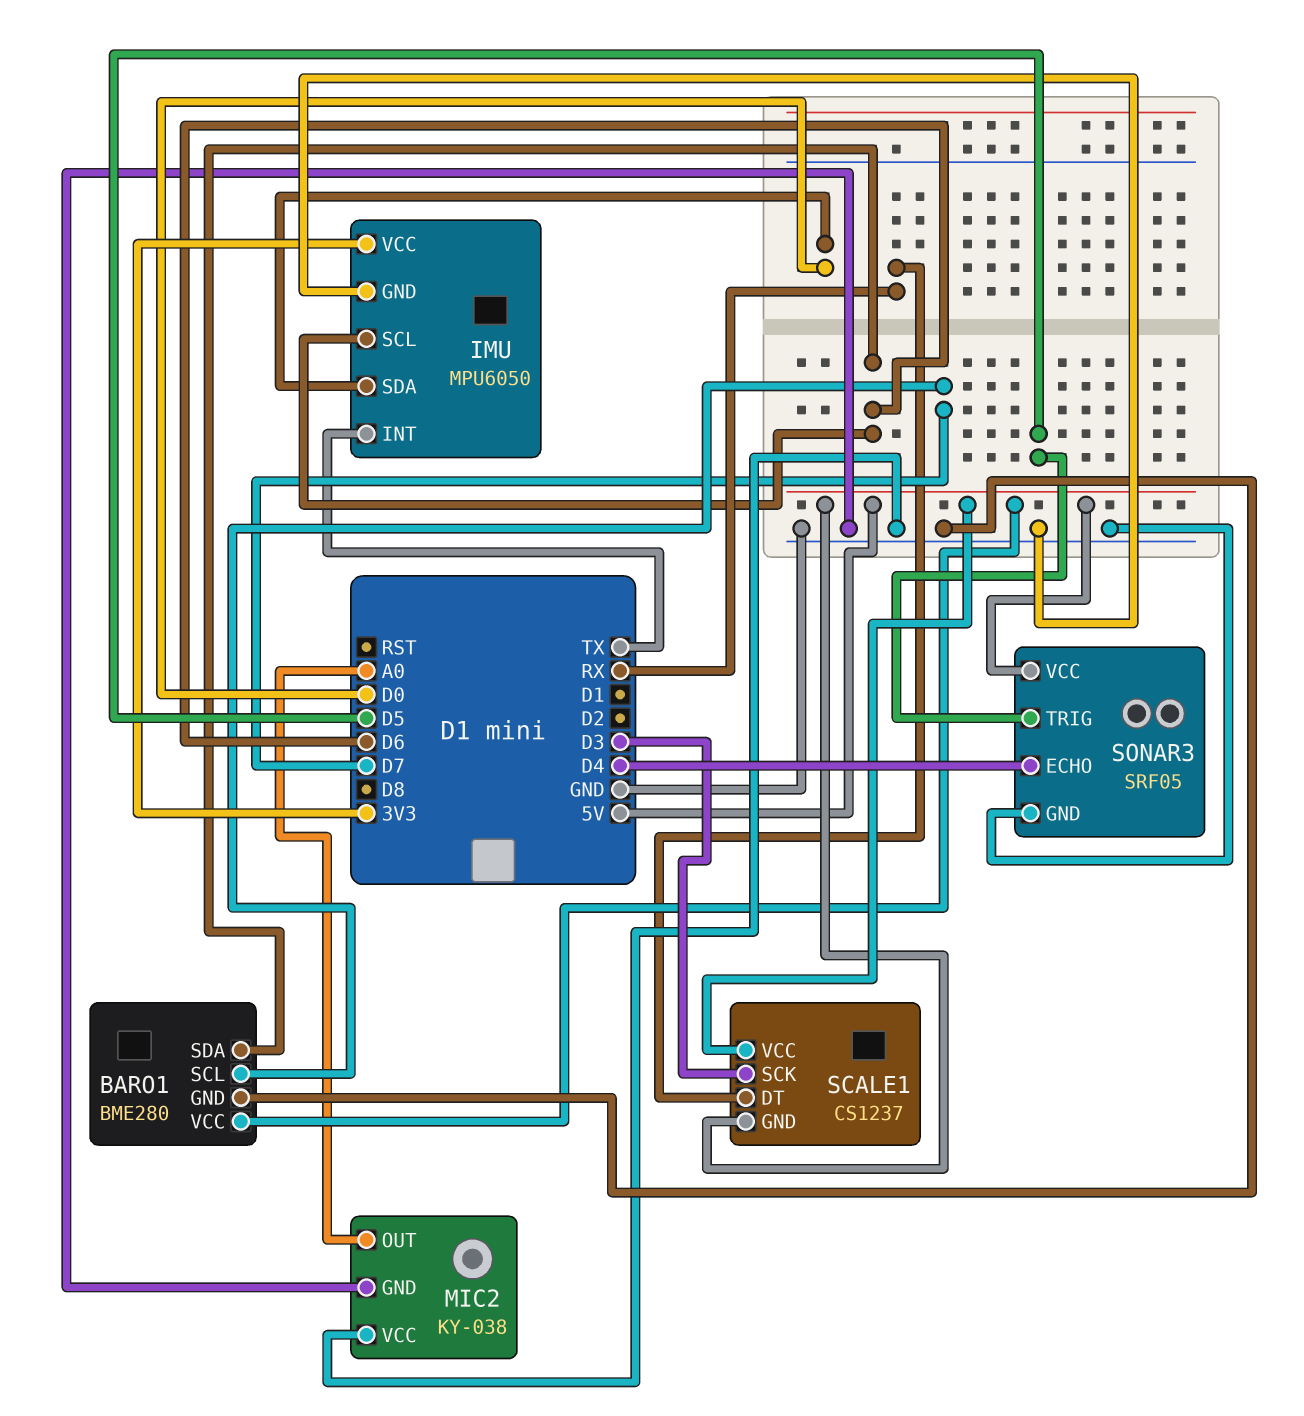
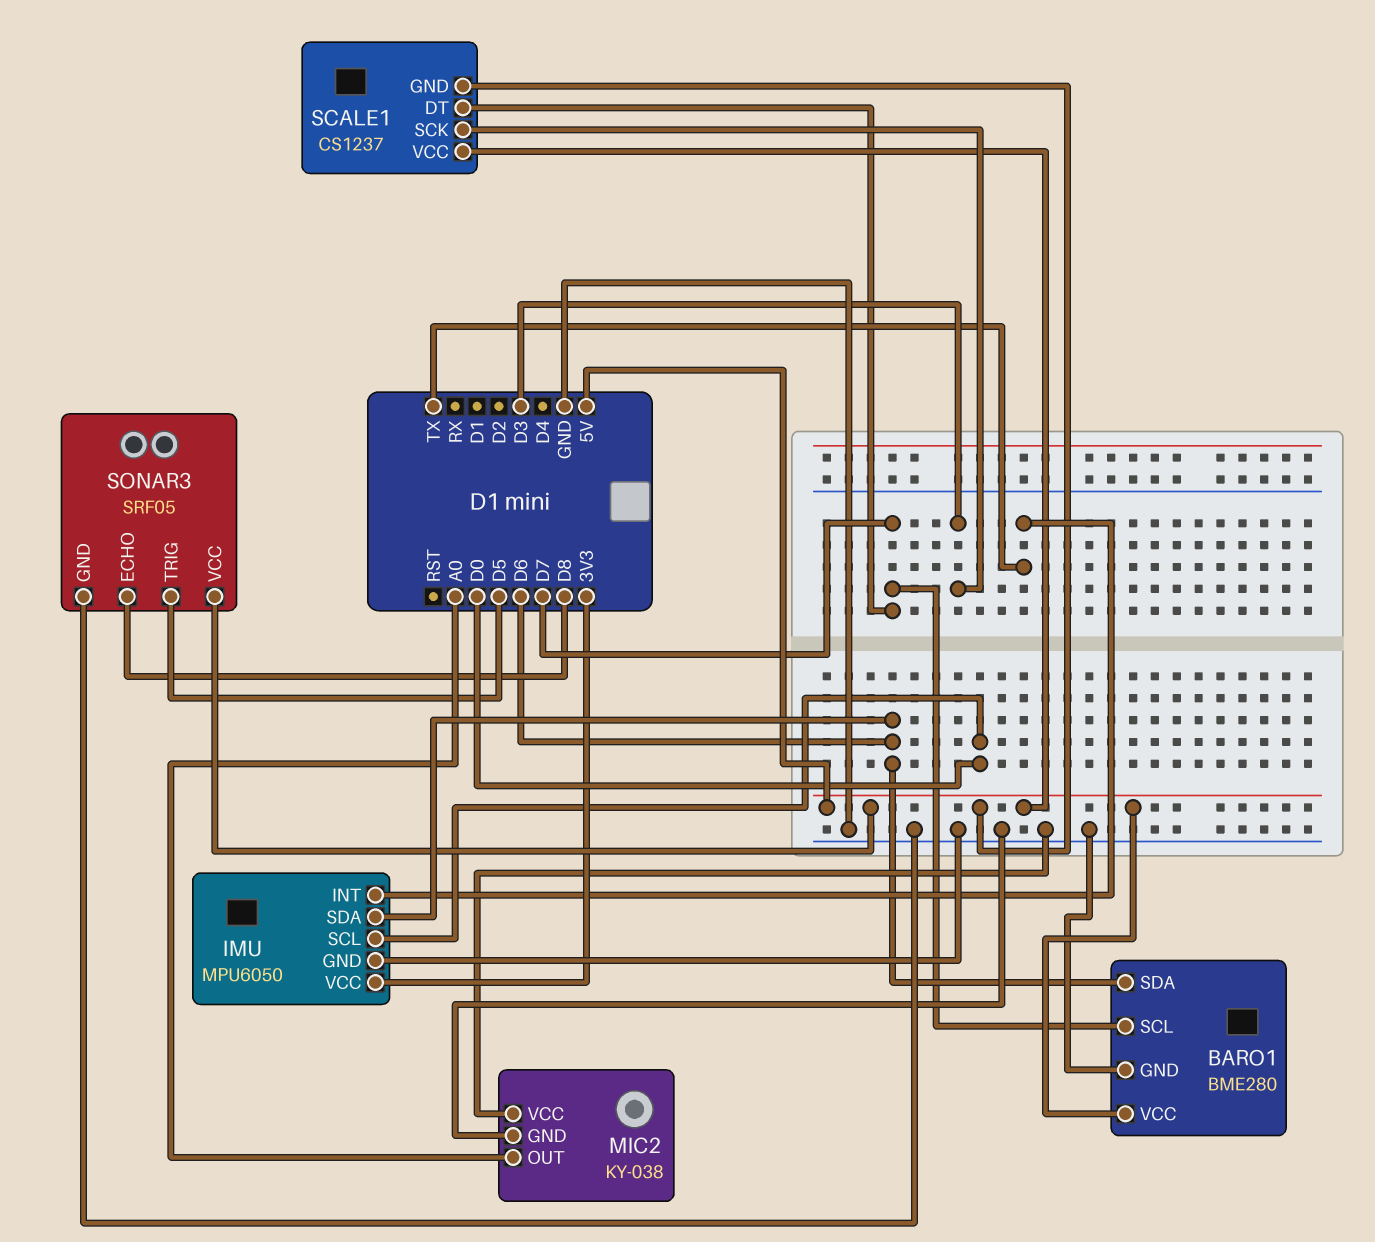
IMU pin SCL: D6 -> D0
IMU pin SDA: D0 -> D6
SCALE1 pin DT: RX -> D7
SONAR3 pin ECHO: D4 -> D8

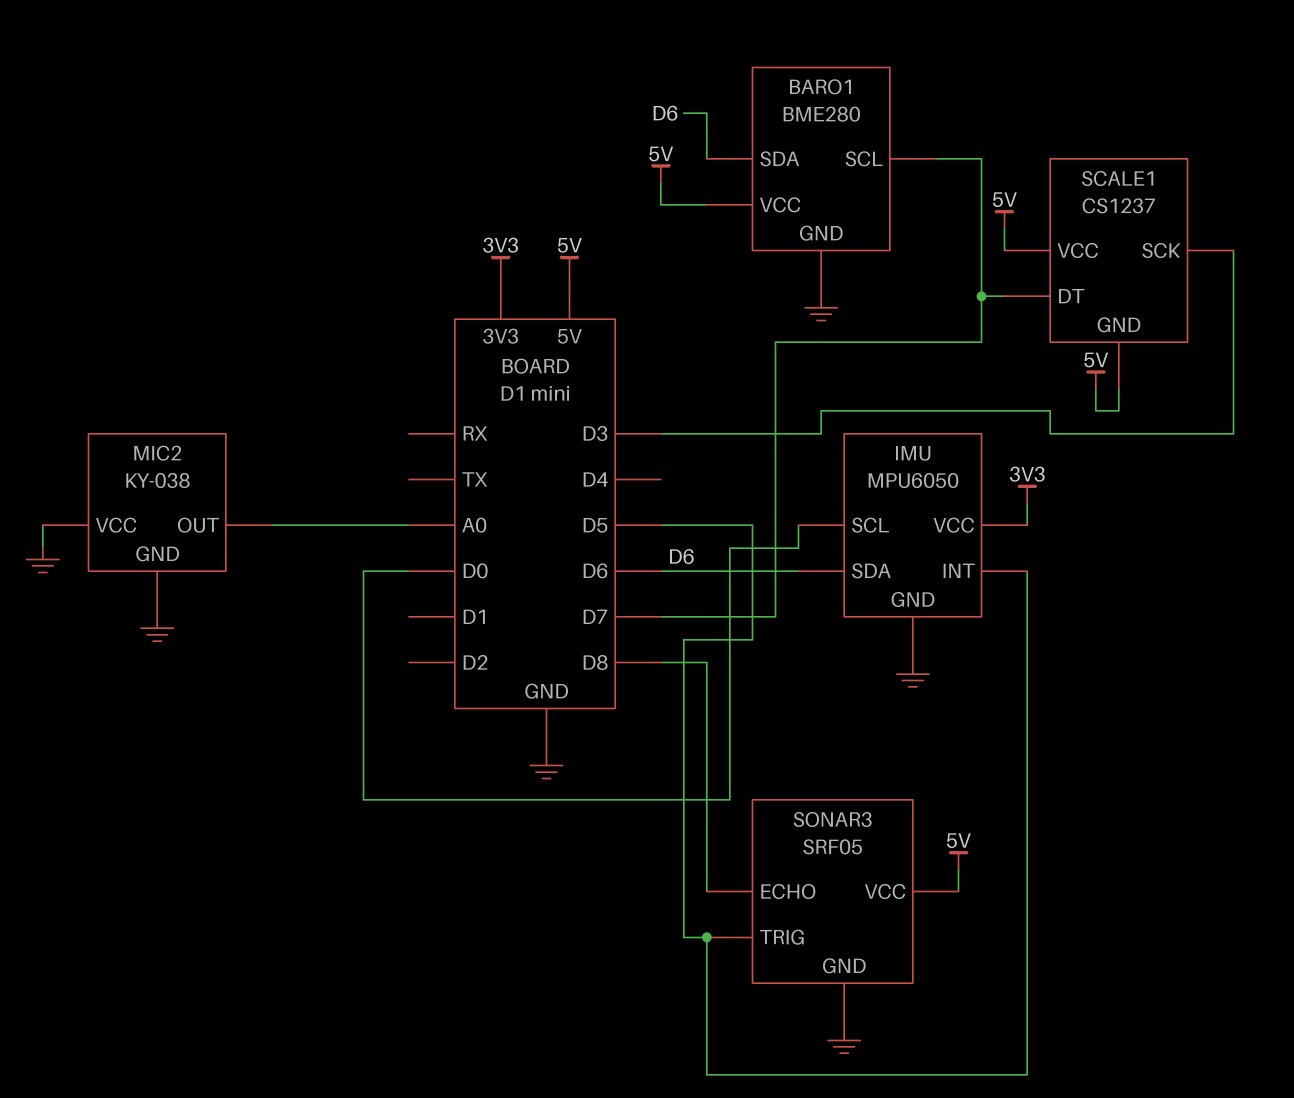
IMU pin INT: TX -> D5

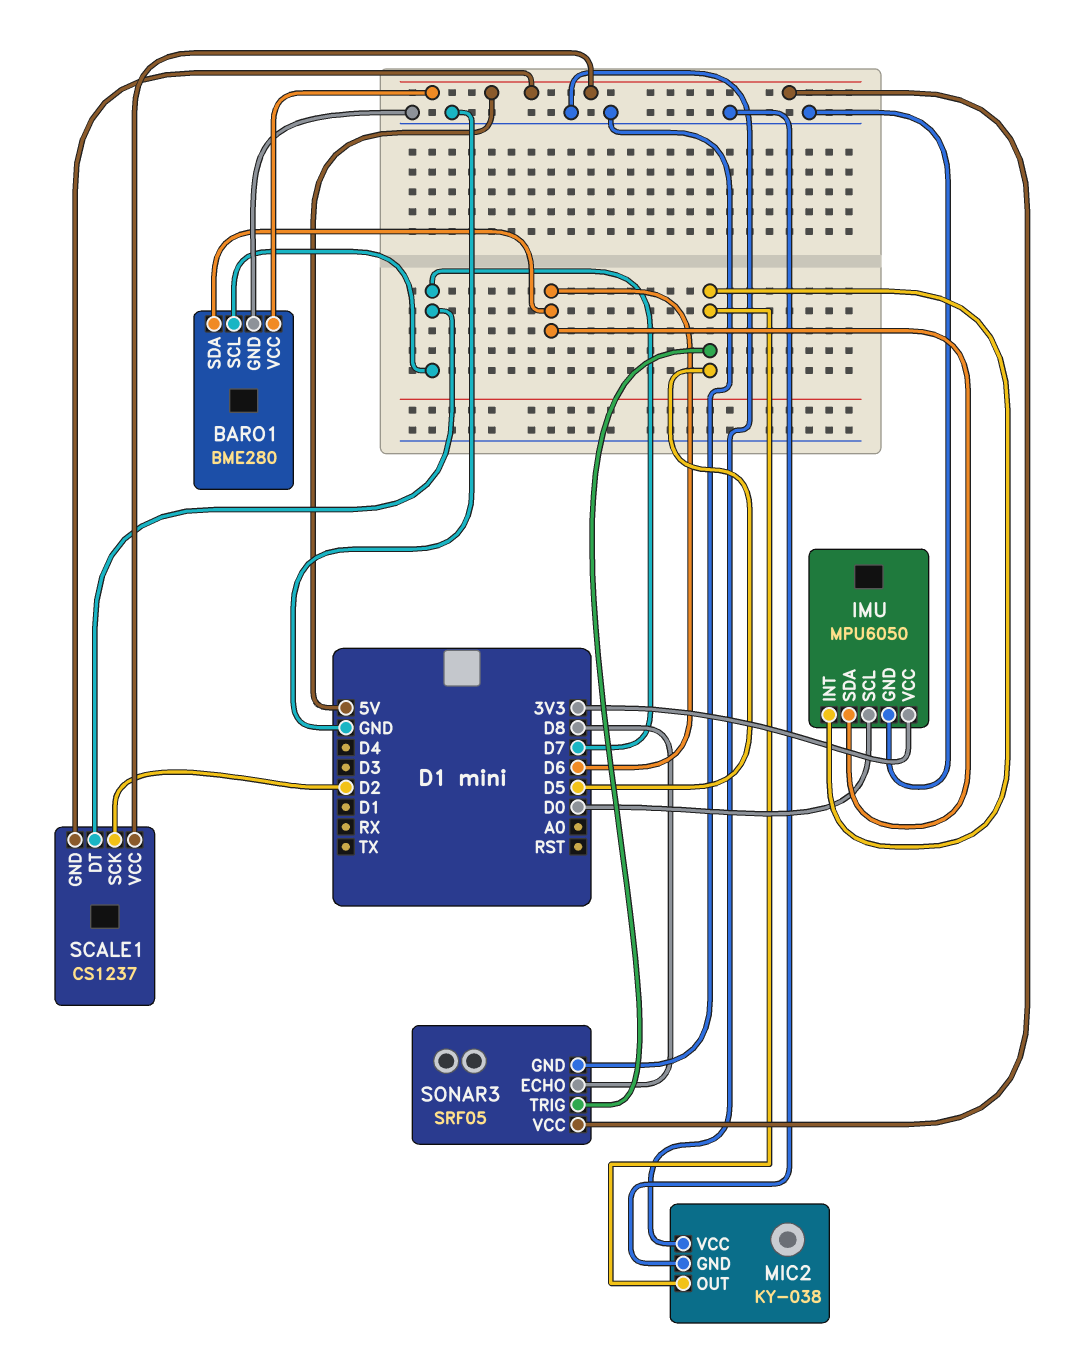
MIC2 pin OUT: A0 -> D5
SCALE1 pin SCK: D3 -> D2

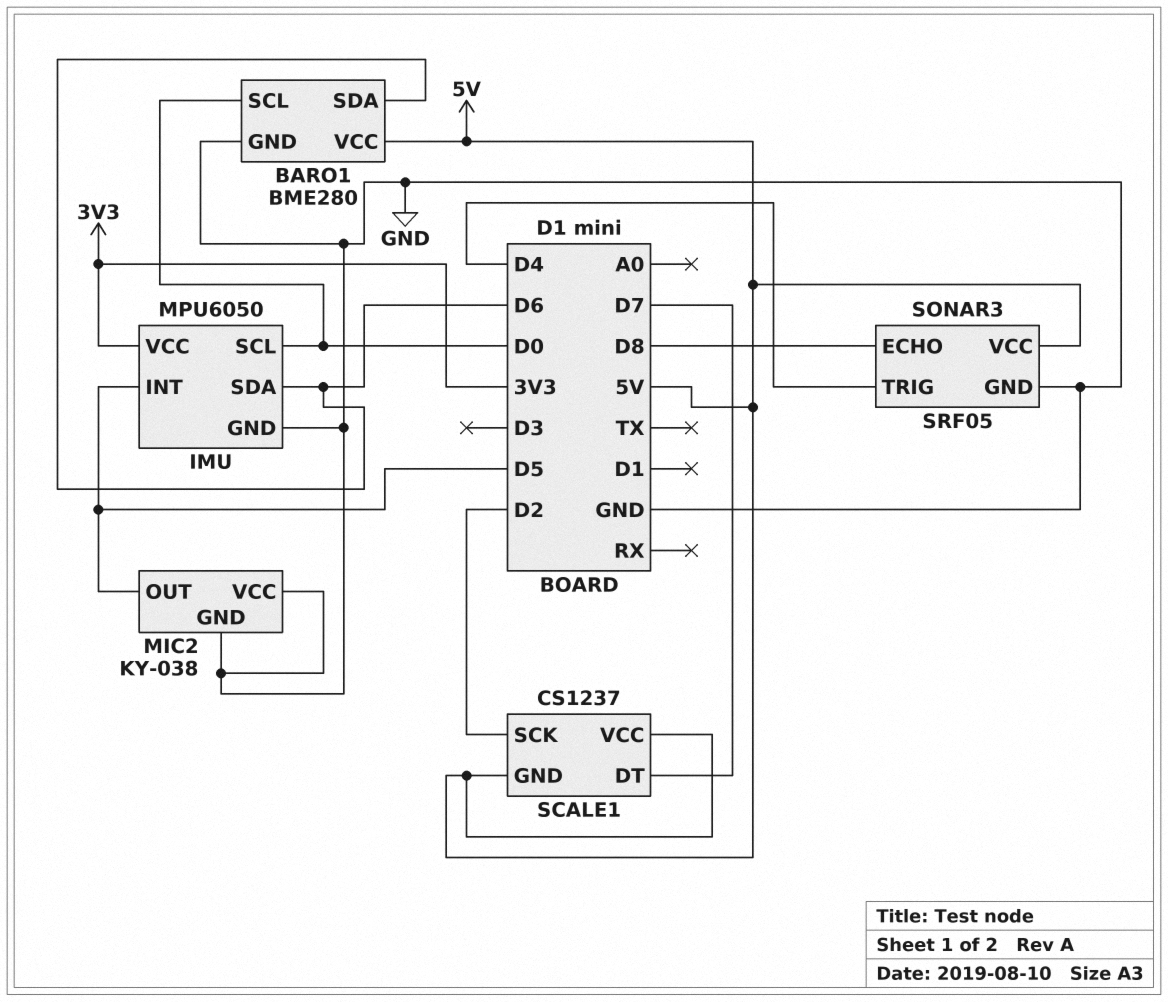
BARO1 pin SCL: D7 -> D0
SONAR3 pin TRIG: D5 -> D4

